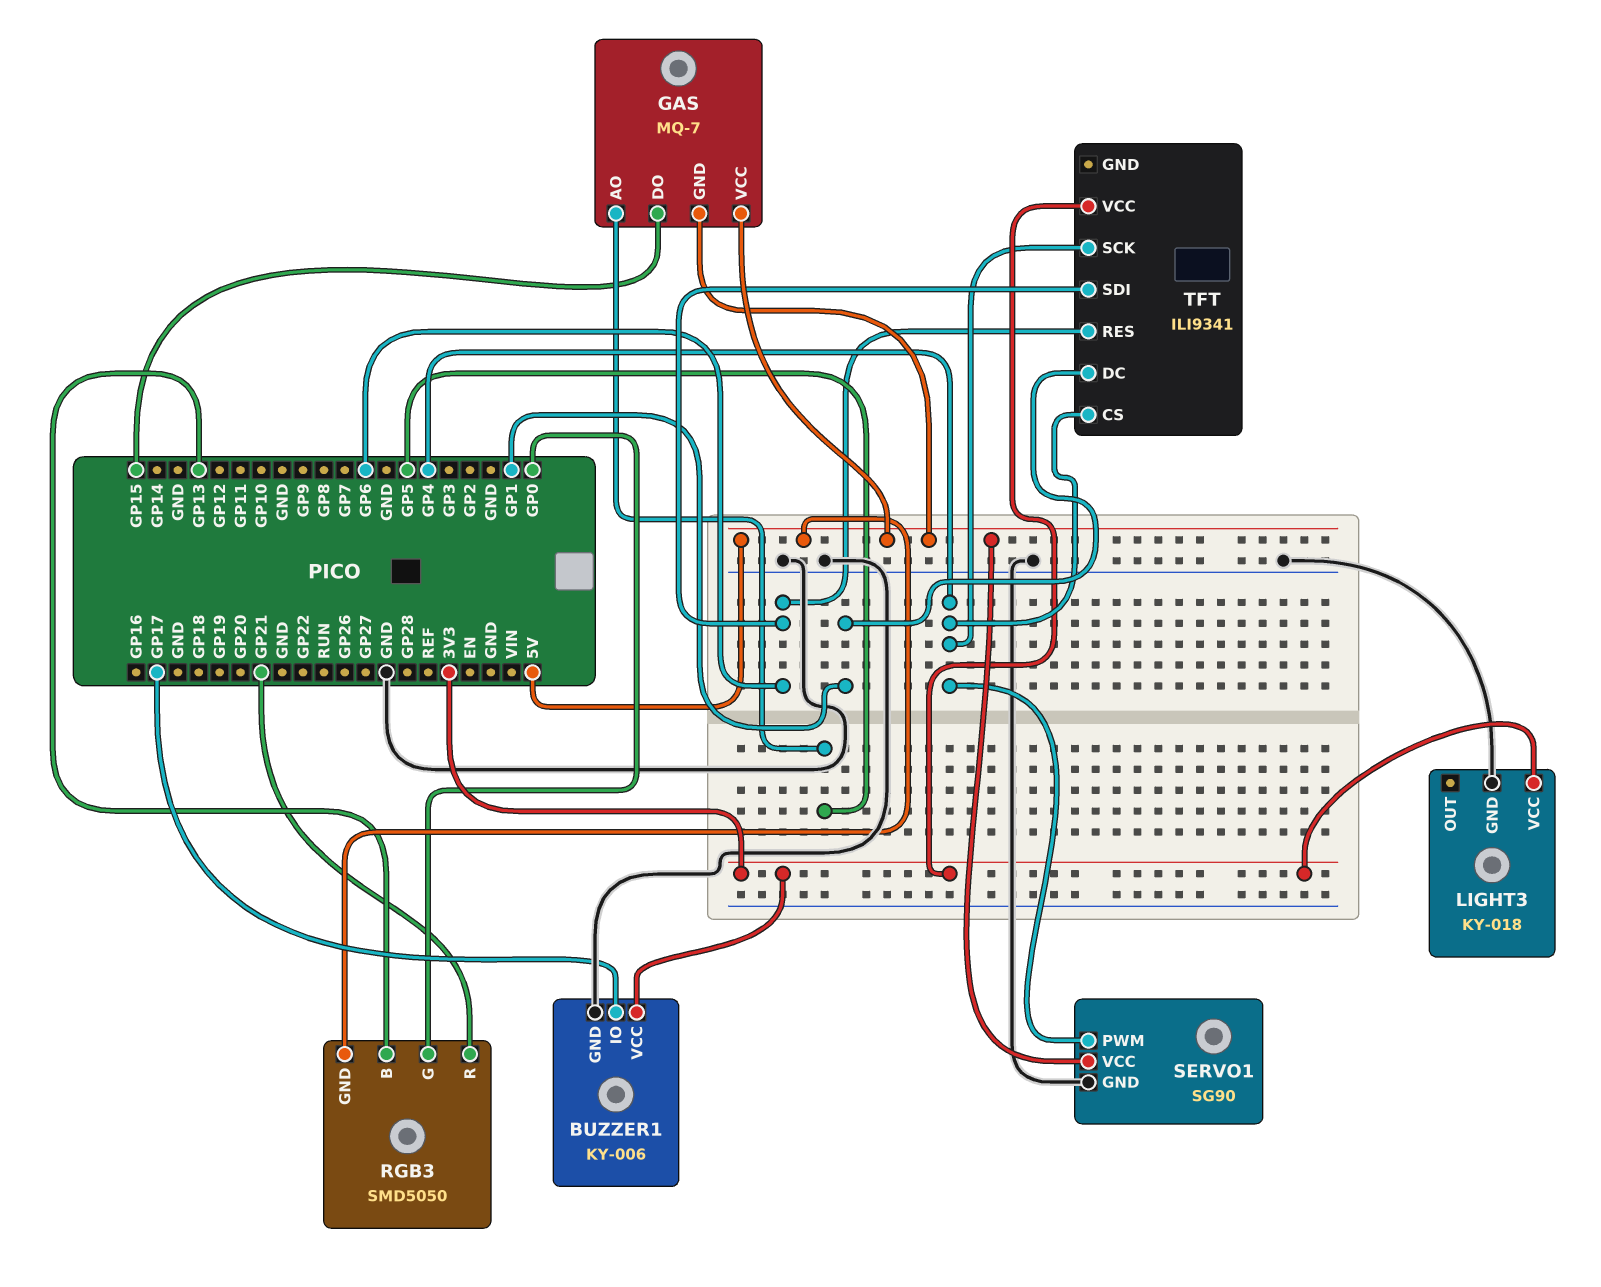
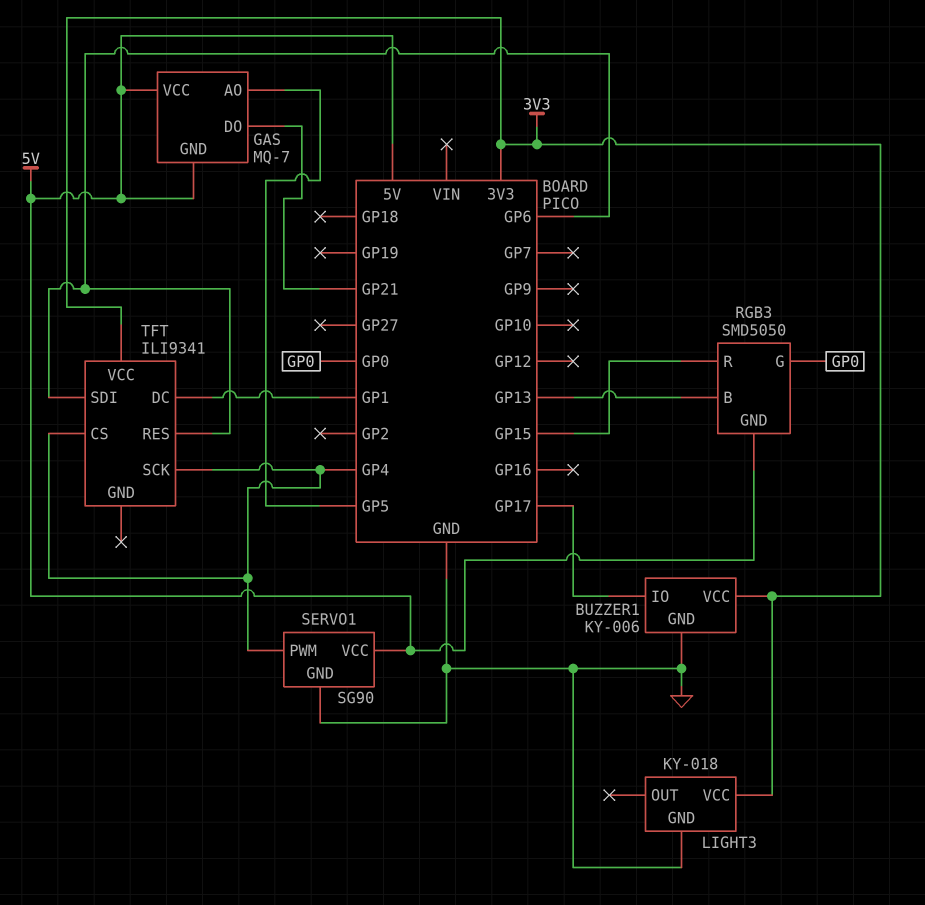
GAS pin DO: GP15 -> GP21
RGB3 pin R: GP21 -> GP15

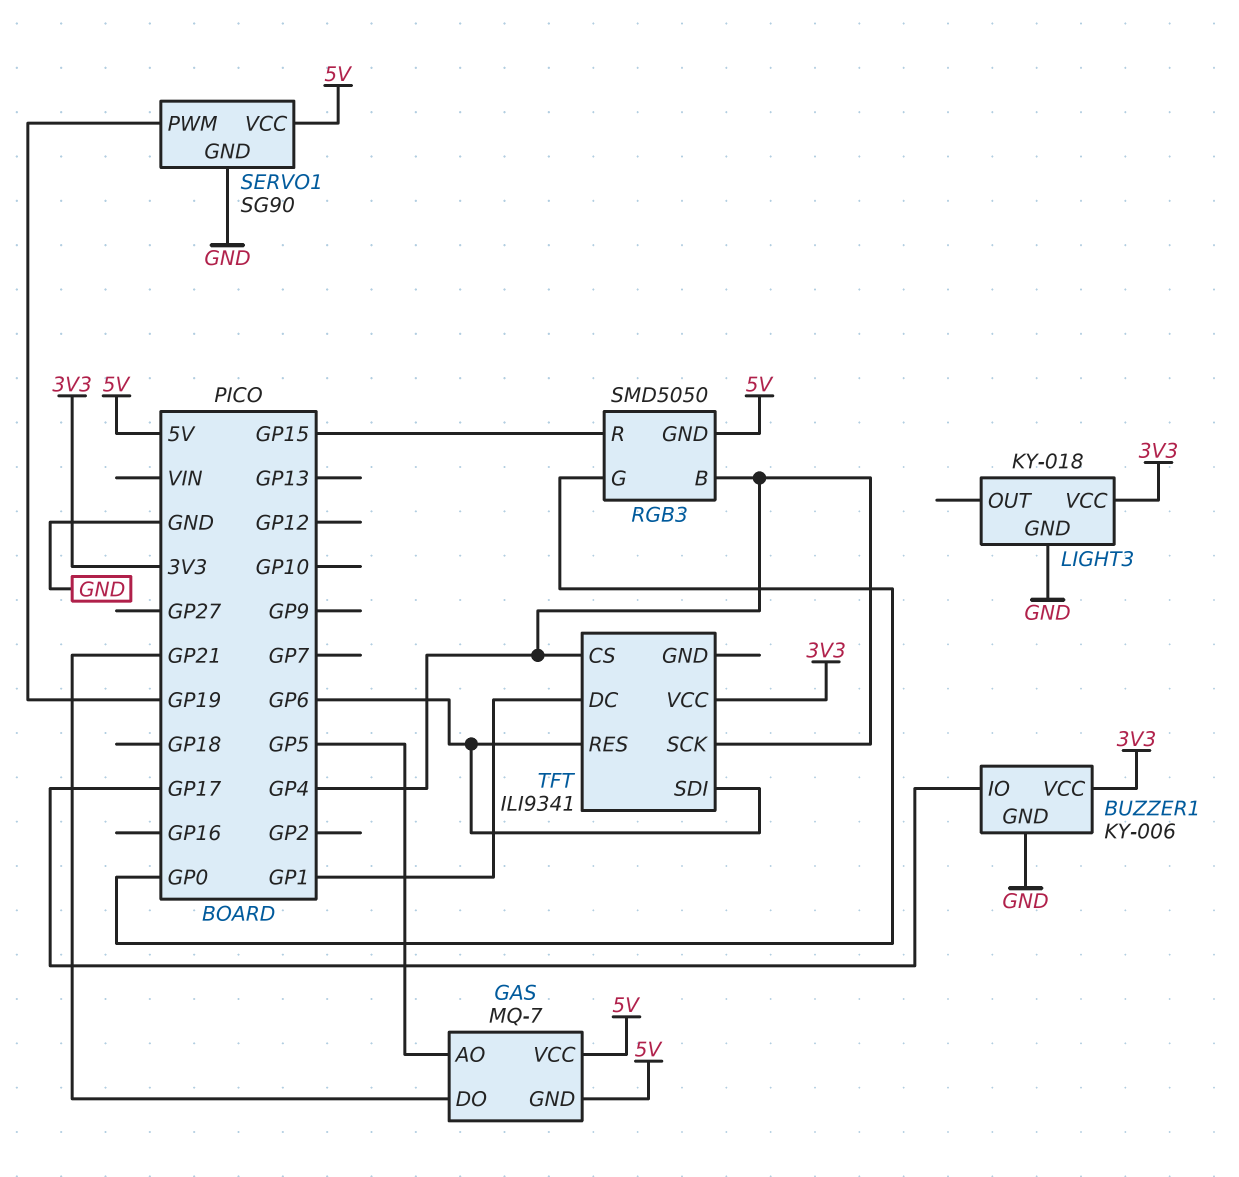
RGB3 pin B: GP13 -> GP4
SERVO1 pin PWM: GP4 -> GP19

